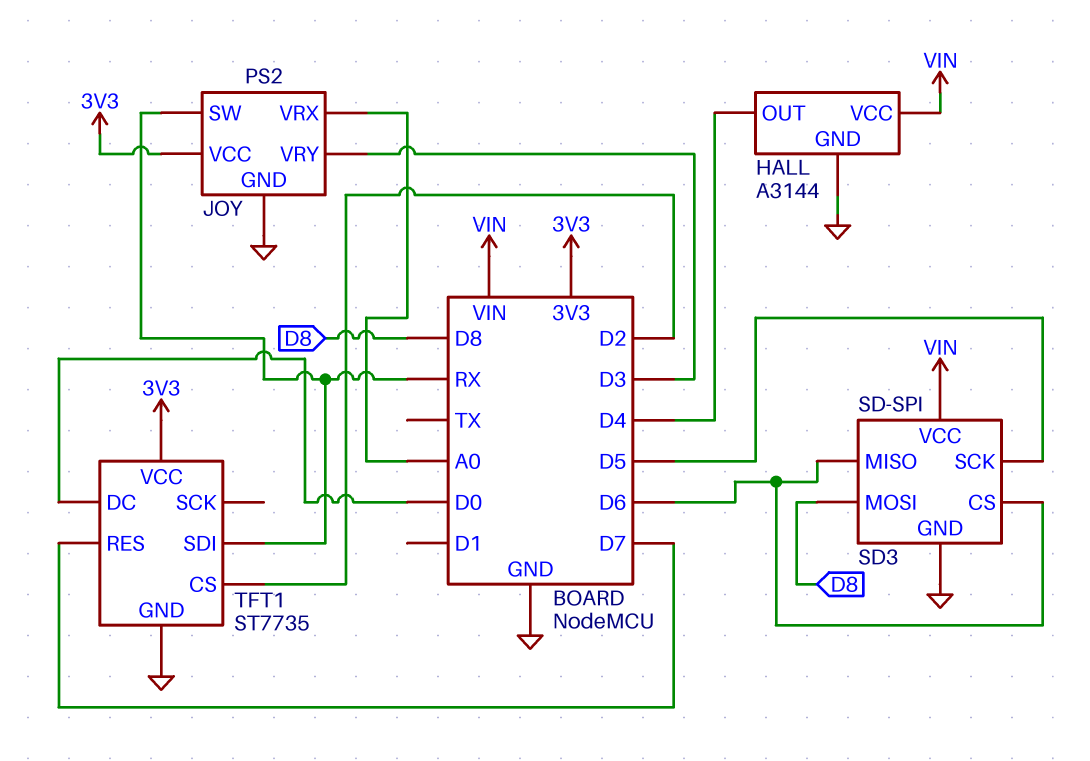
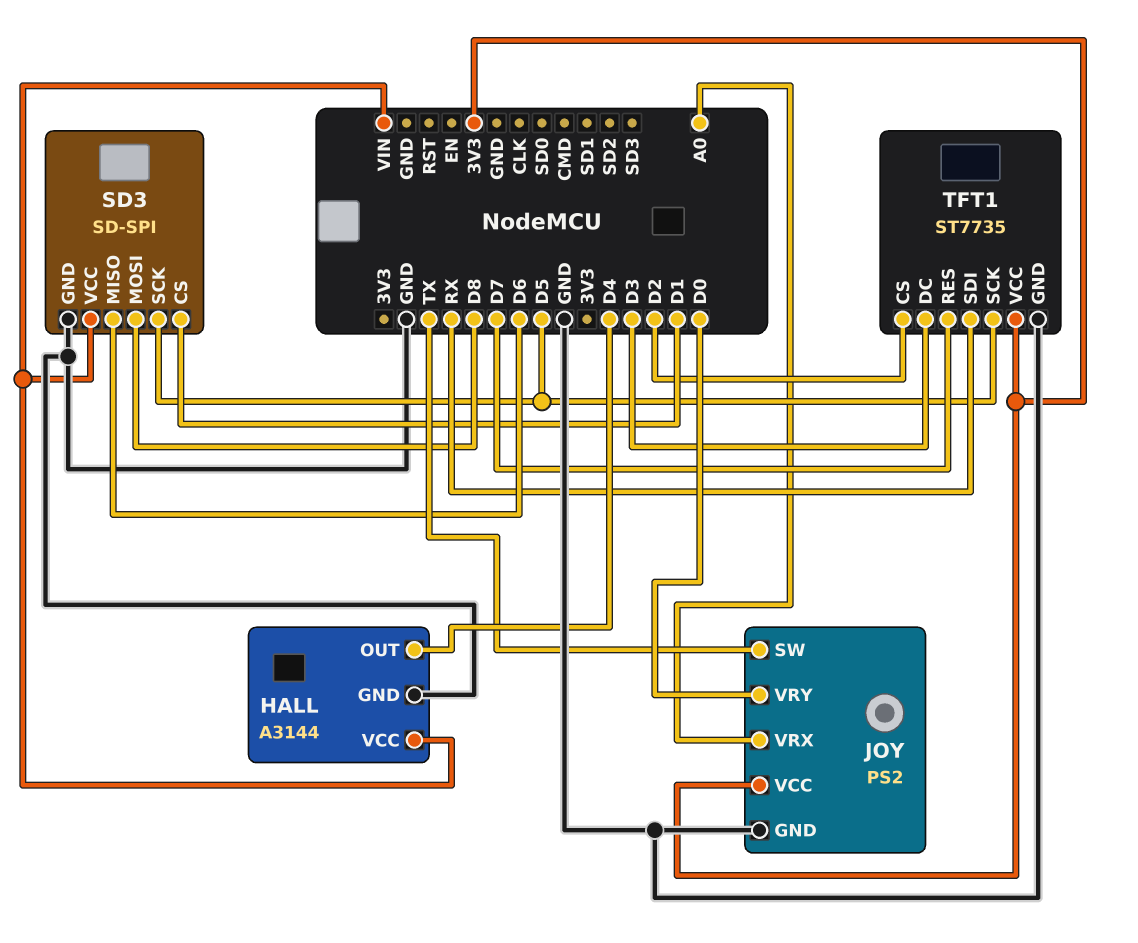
JOY pin SW: RX -> TX
JOY pin VRY: D3 -> D0
SD3 pin CS: D6 -> D1
TFT1 pin DC: D0 -> D3
TFT1 pin SCK: none -> D5

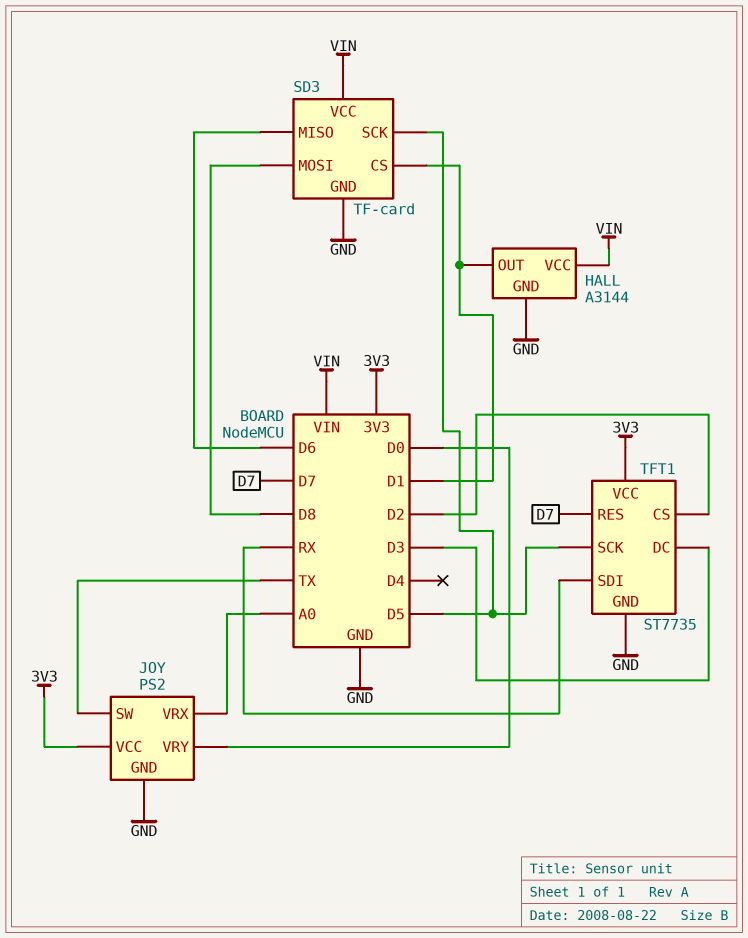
HALL pin OUT: D4 -> D1
SD3: SD-SPI -> TF-card

